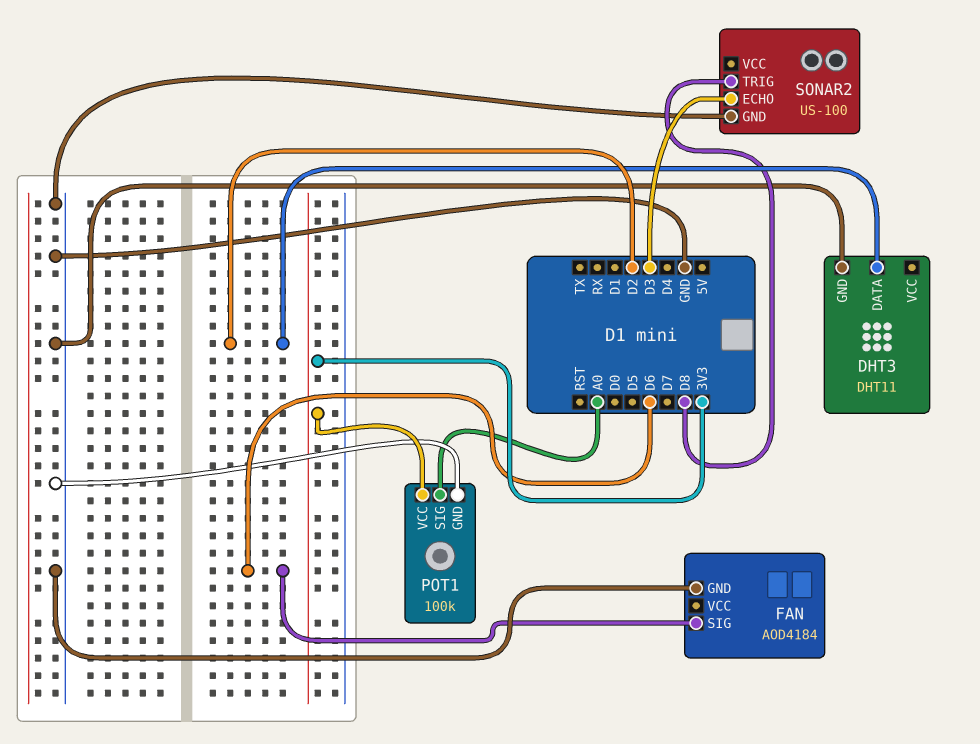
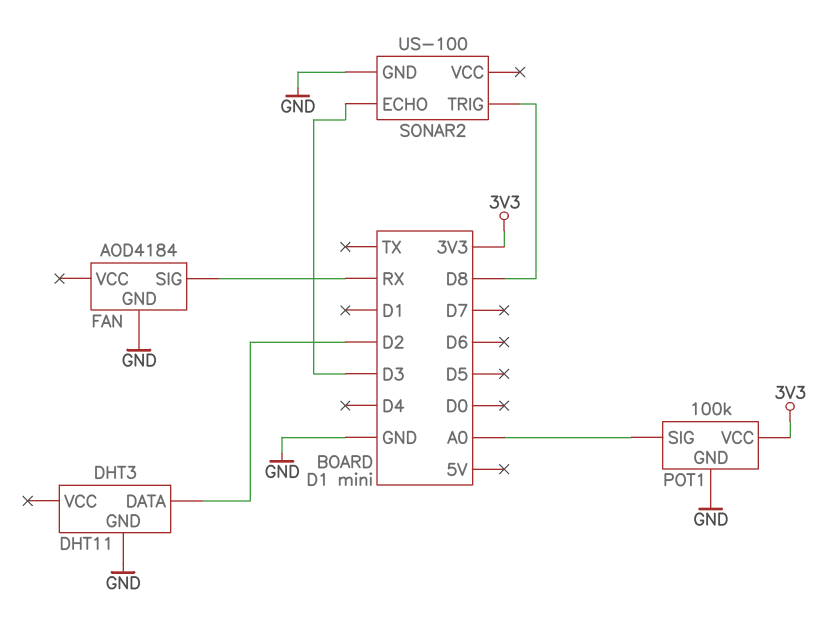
FAN pin SIG: D6 -> RX

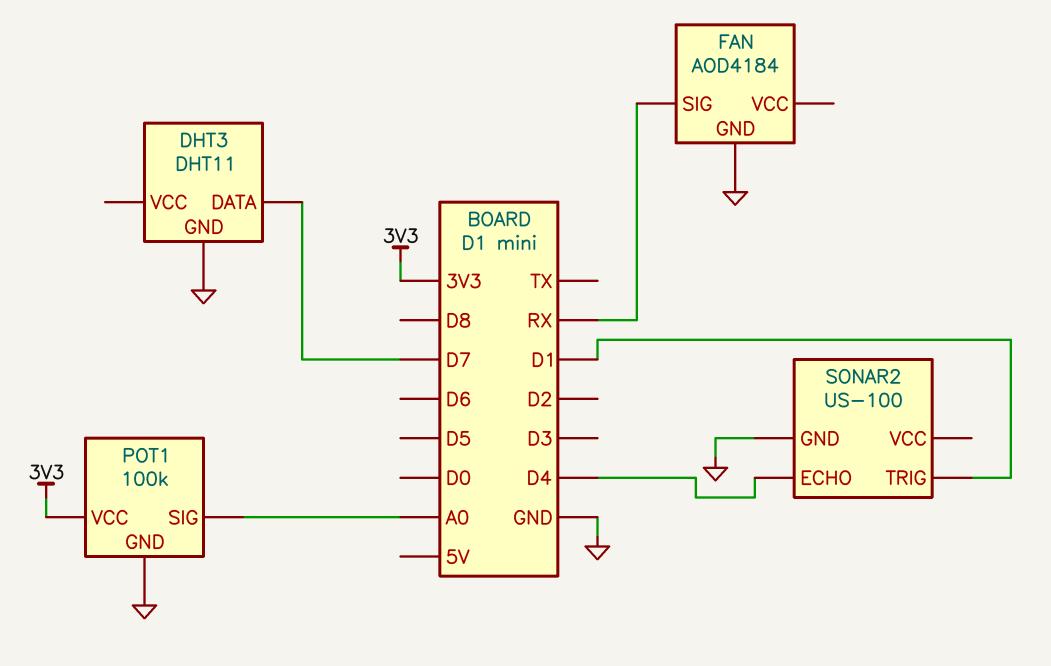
DHT3 pin DATA: D2 -> D7
SONAR2 pin ECHO: D3 -> D4
SONAR2 pin TRIG: D8 -> D1

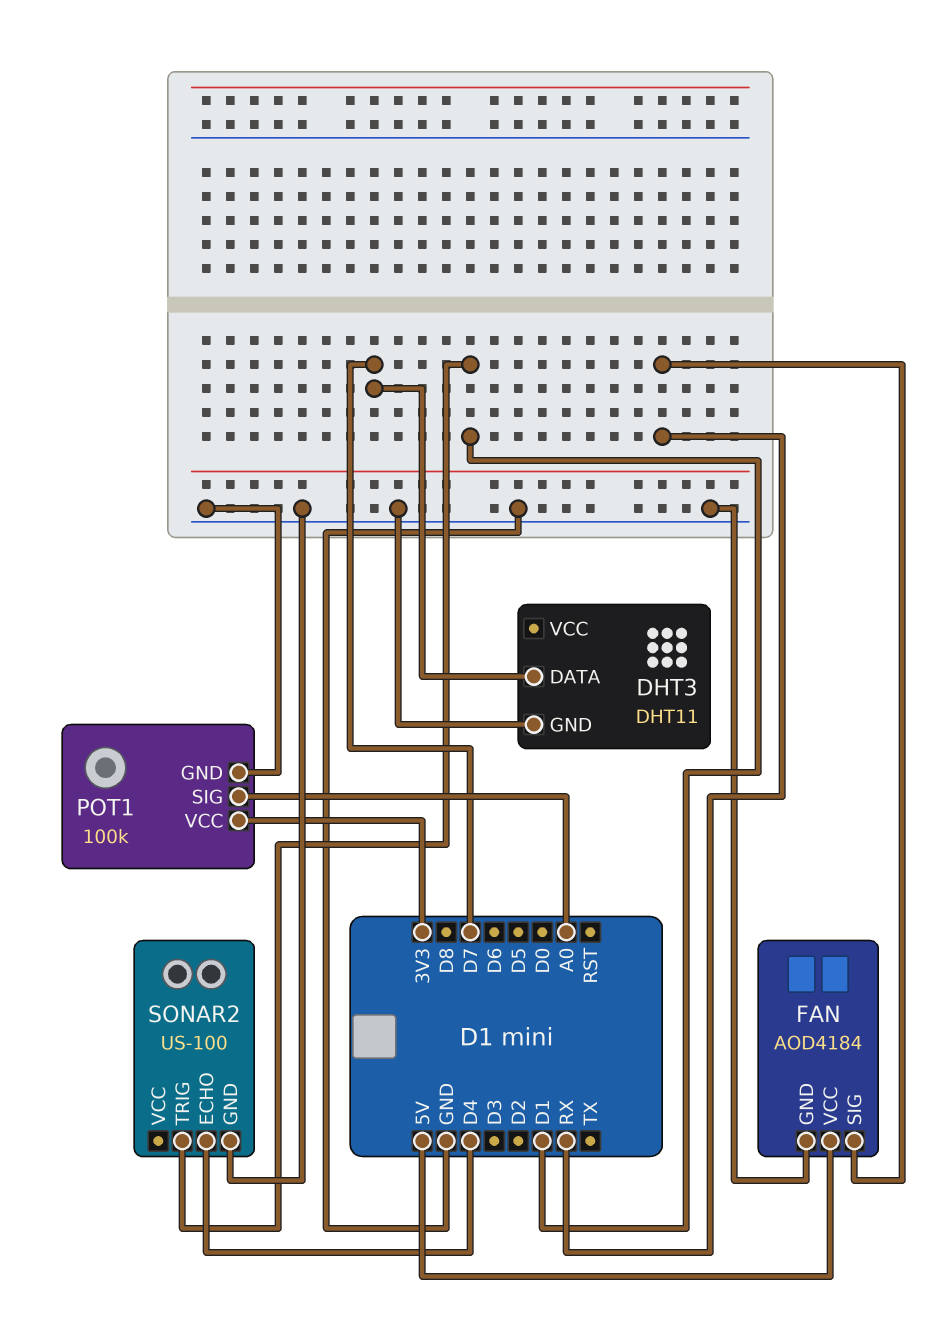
FAN pin VCC: none -> 5V

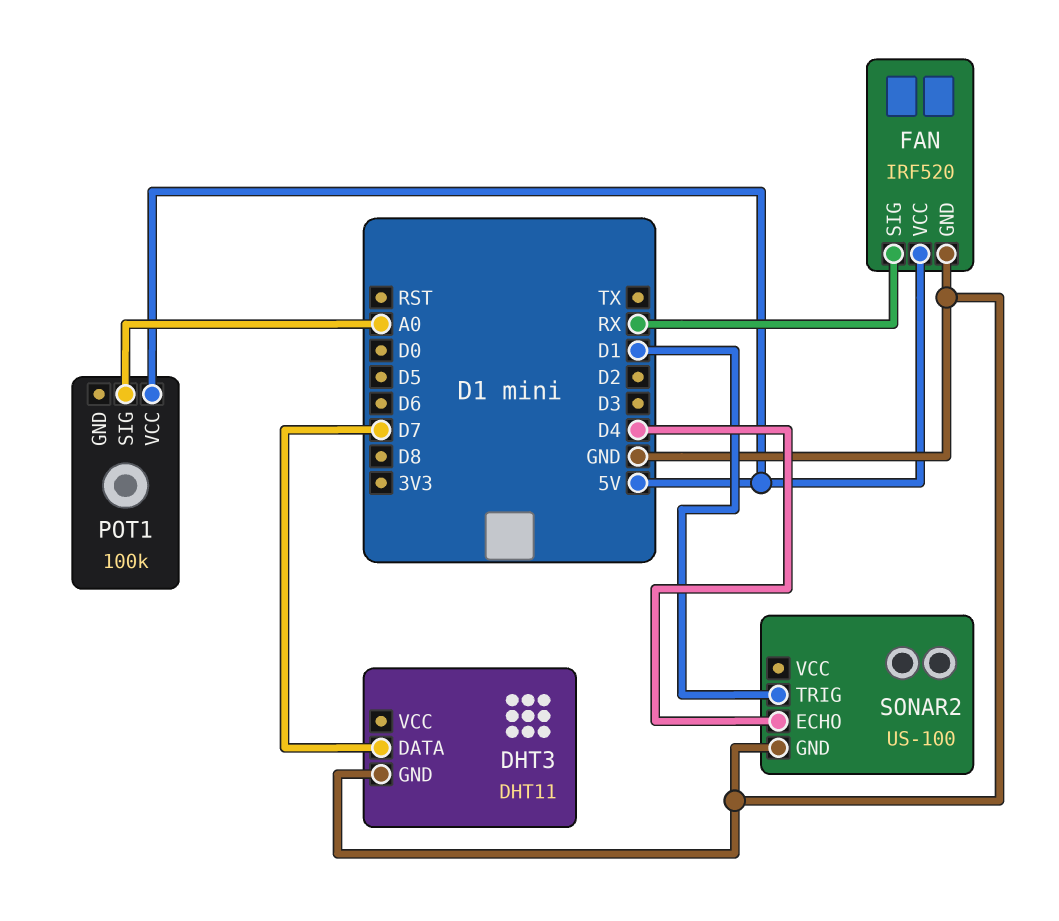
FAN: AOD4184 -> IRF520
POT1 pin GND: GND -> none
POT1 pin VCC: 3V3 -> 5V

